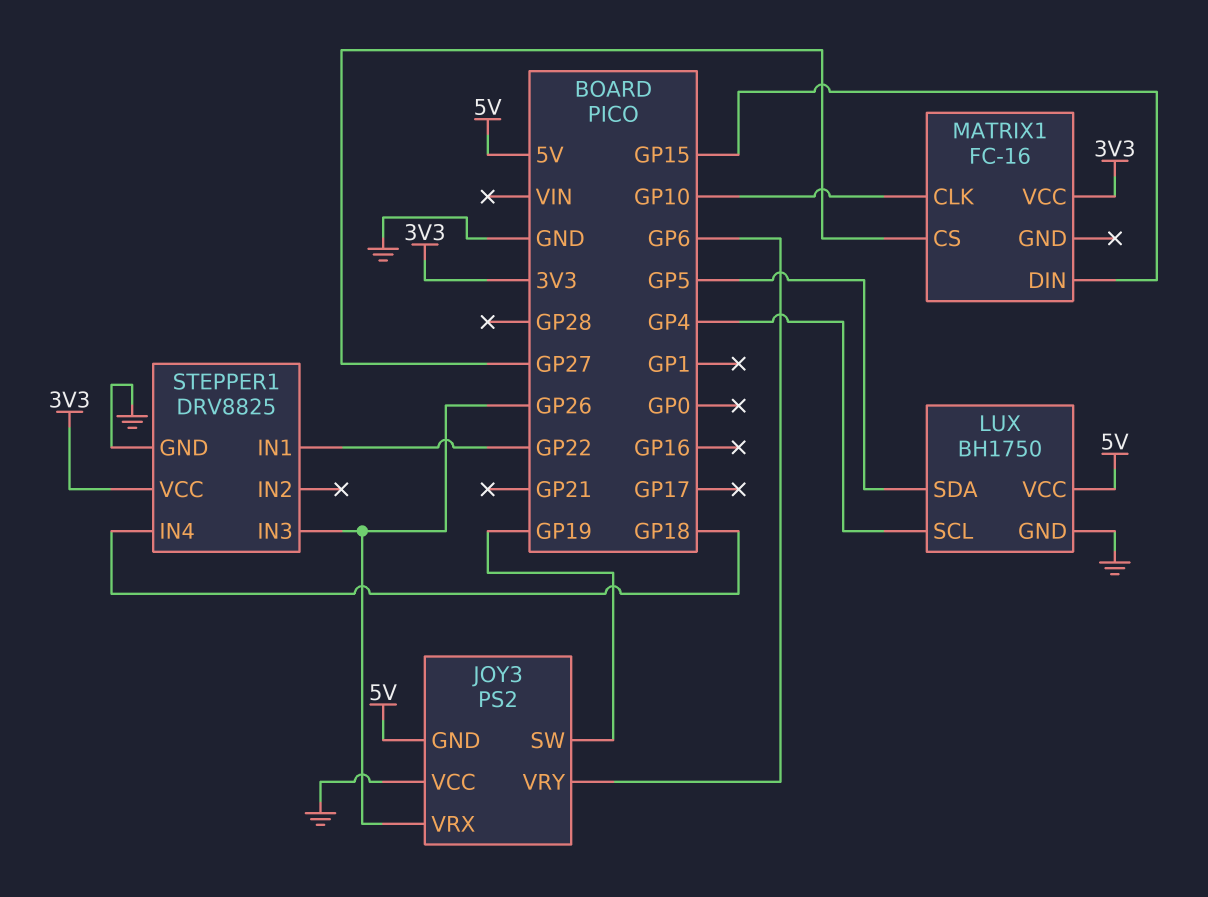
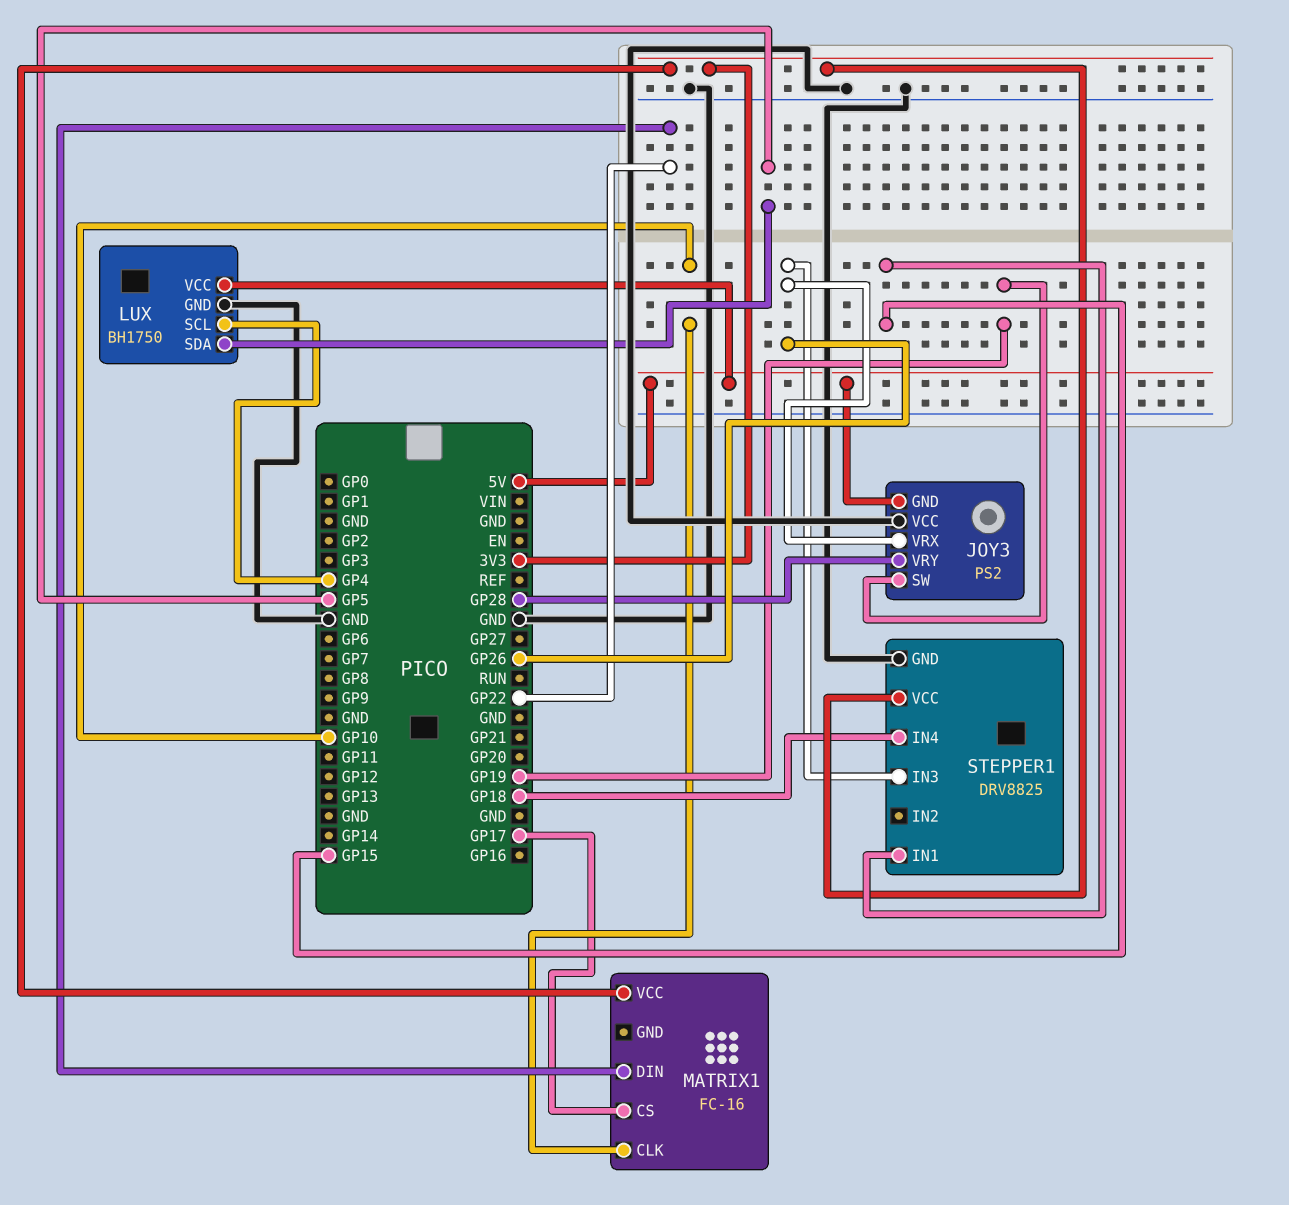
JOY3 pin VRY: GP6 -> GP28
MATRIX1 pin CS: GP27 -> GP17
MATRIX1 pin DIN: GP15 -> GP22
STEPPER1 pin IN1: GP22 -> GP15

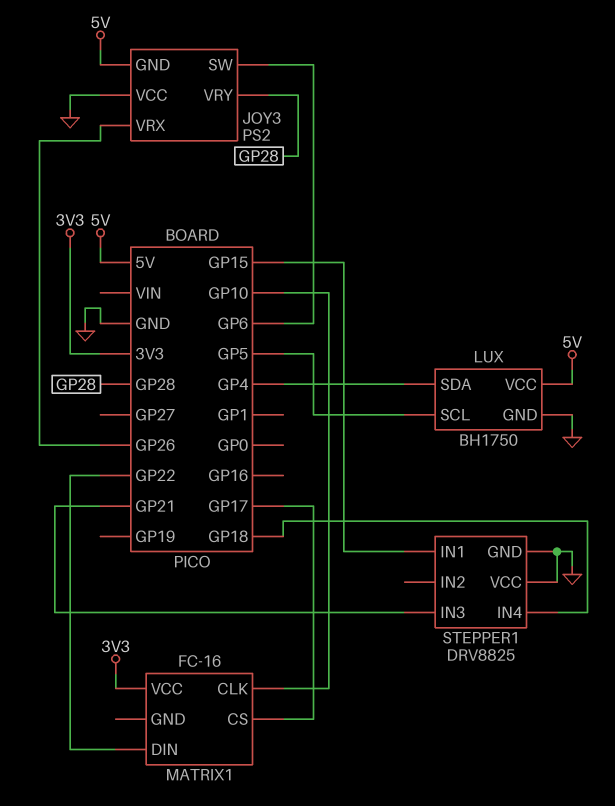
JOY3 pin SW: GP19 -> GP6
LUX pin SCL: GP4 -> GP5
LUX pin SDA: GP5 -> GP4
STEPPER1 pin IN3: GP26 -> GP21
STEPPER1 pin VCC: 3V3 -> GND

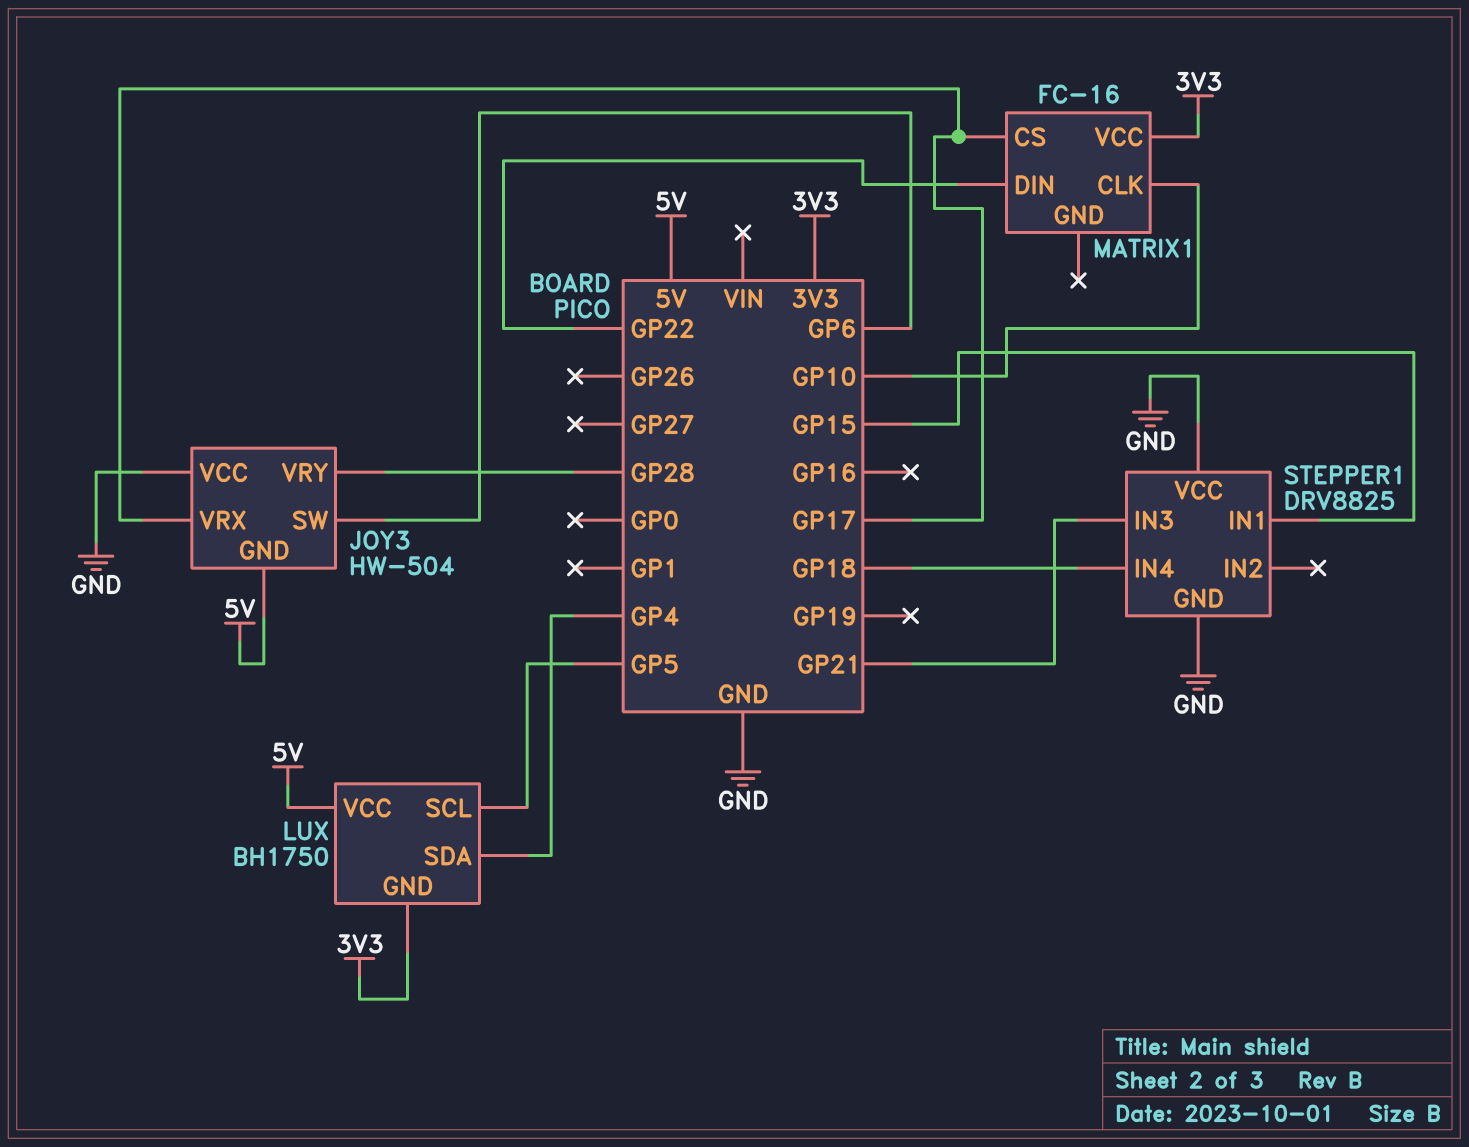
JOY3: PS2 -> HW-504
JOY3 pin VRX: GP26 -> GP17
LUX pin GND: GND -> 3V3

